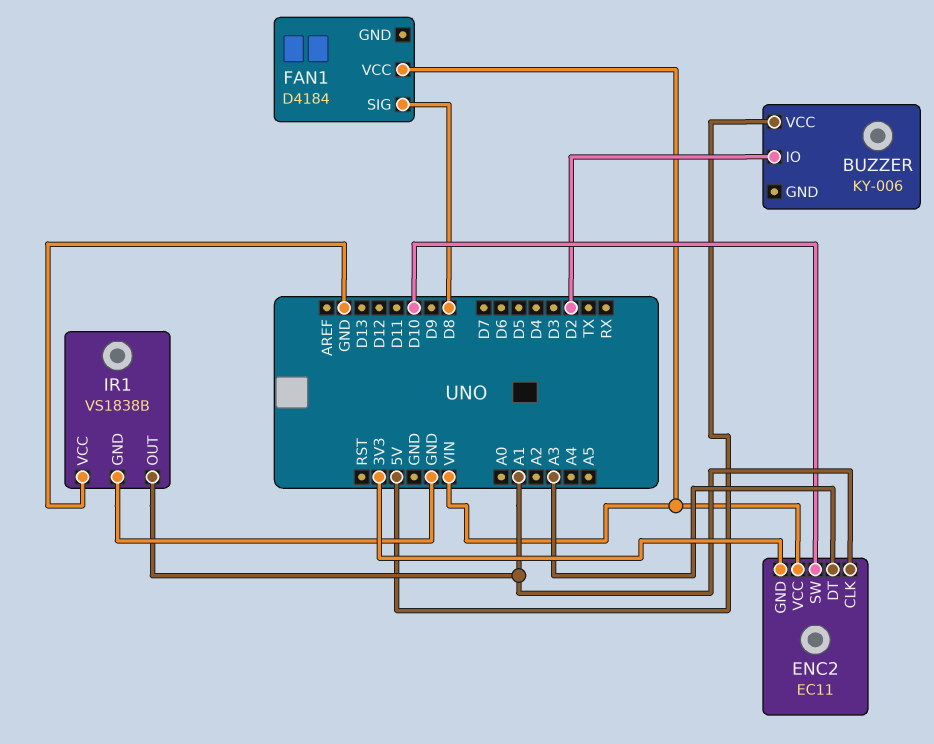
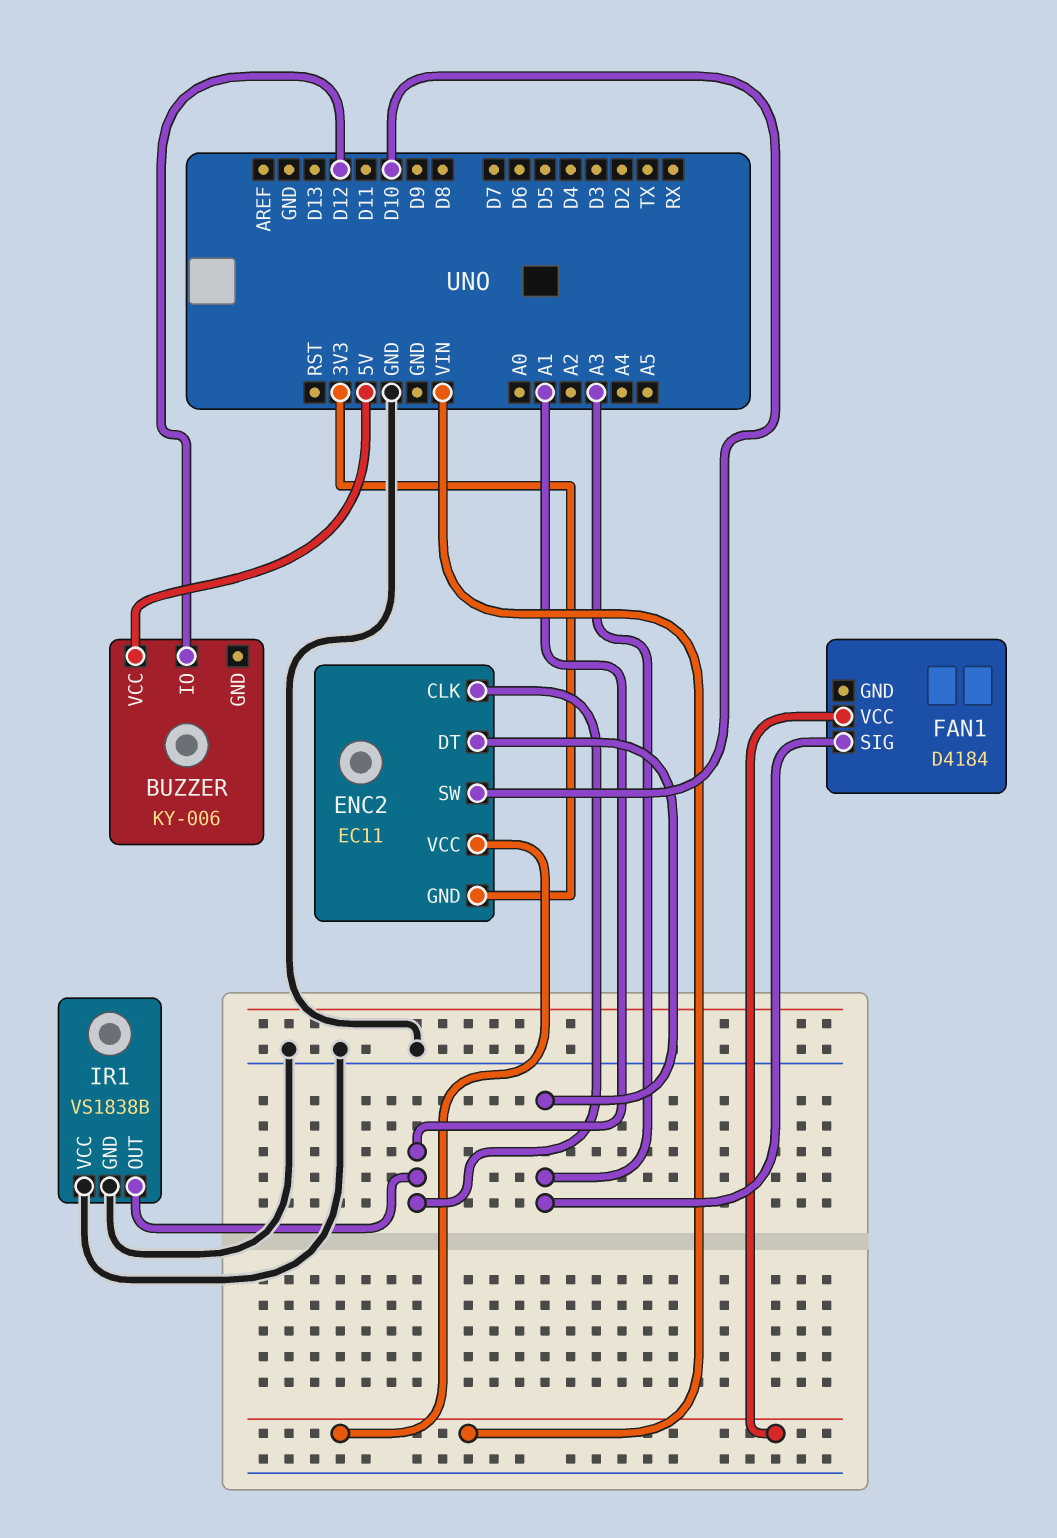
BUZZER pin IO: D2 -> D12
FAN1 pin SIG: D8 -> A3

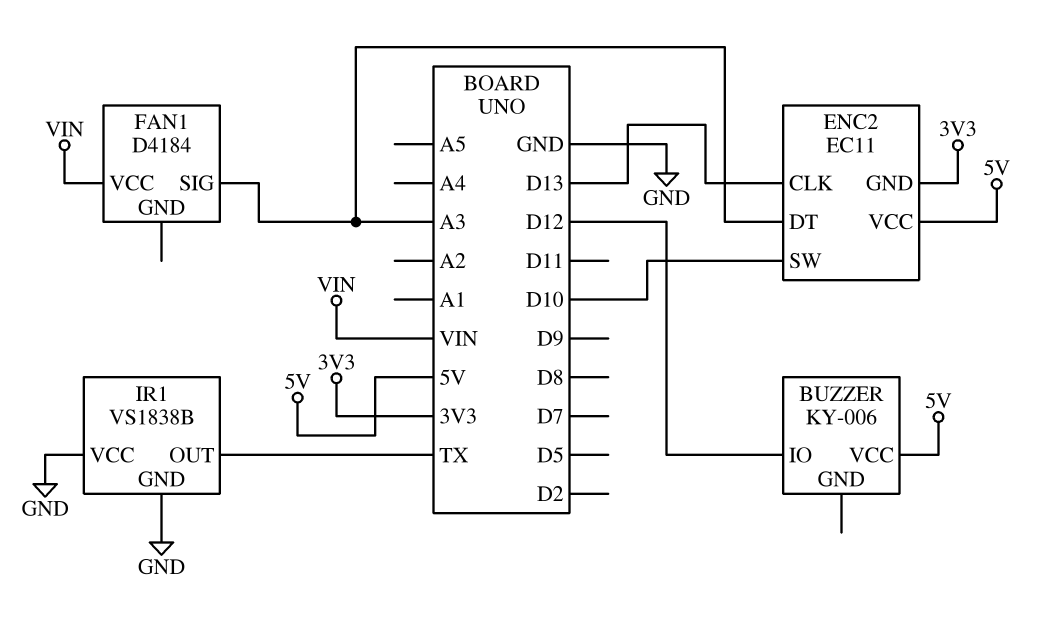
ENC2 pin CLK: A1 -> D13
ENC2 pin VCC: VIN -> 5V
IR1 pin OUT: A1 -> TX

